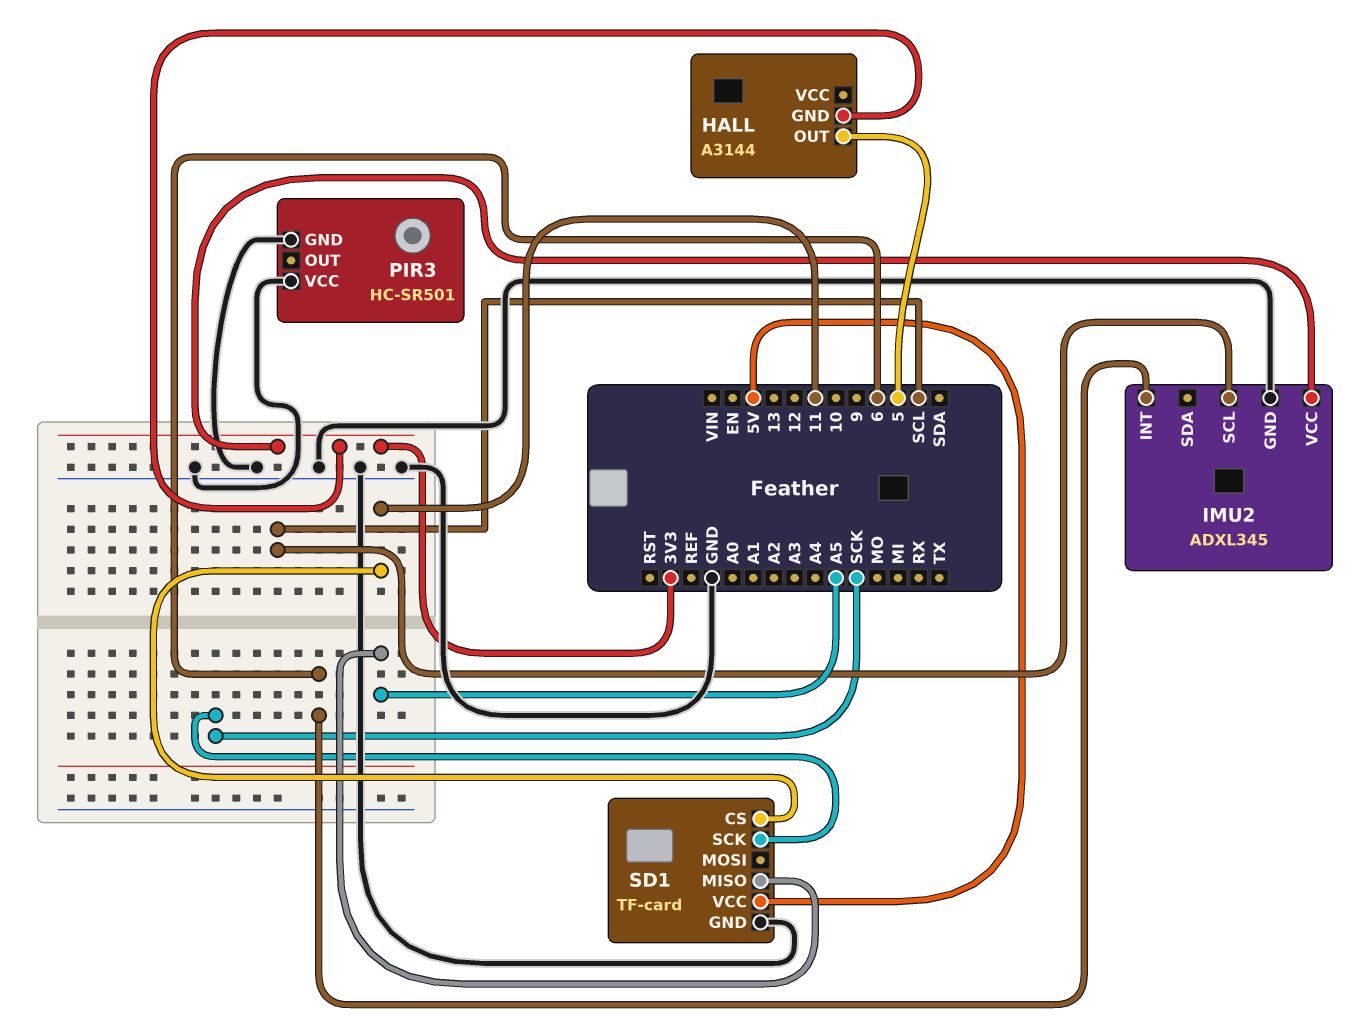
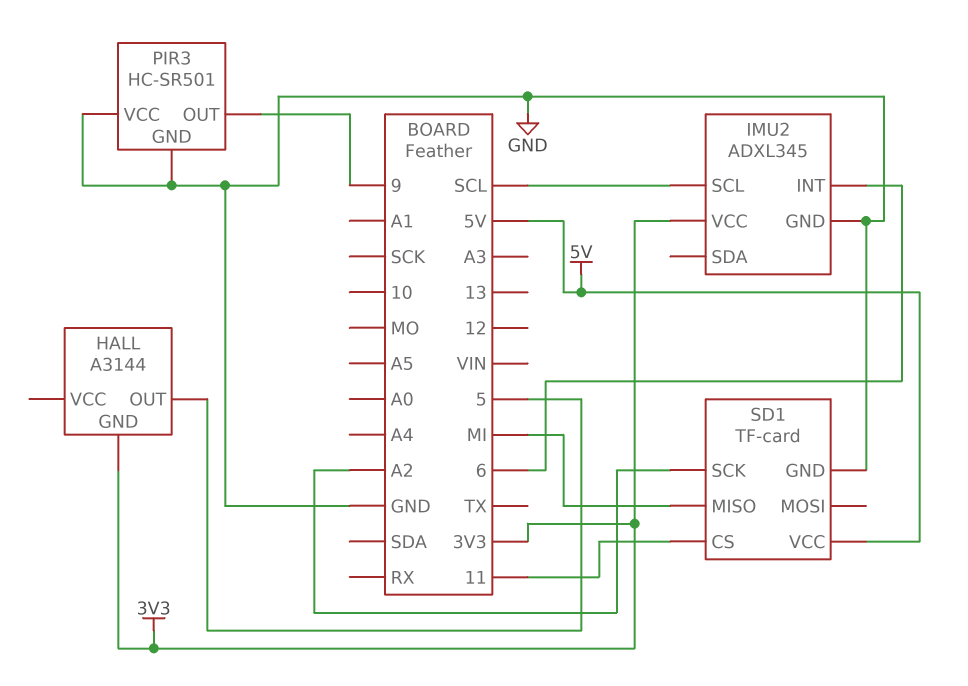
PIR3 pin OUT: none -> 9
SD1 pin MISO: A5 -> MI
SD1 pin SCK: SCK -> A2

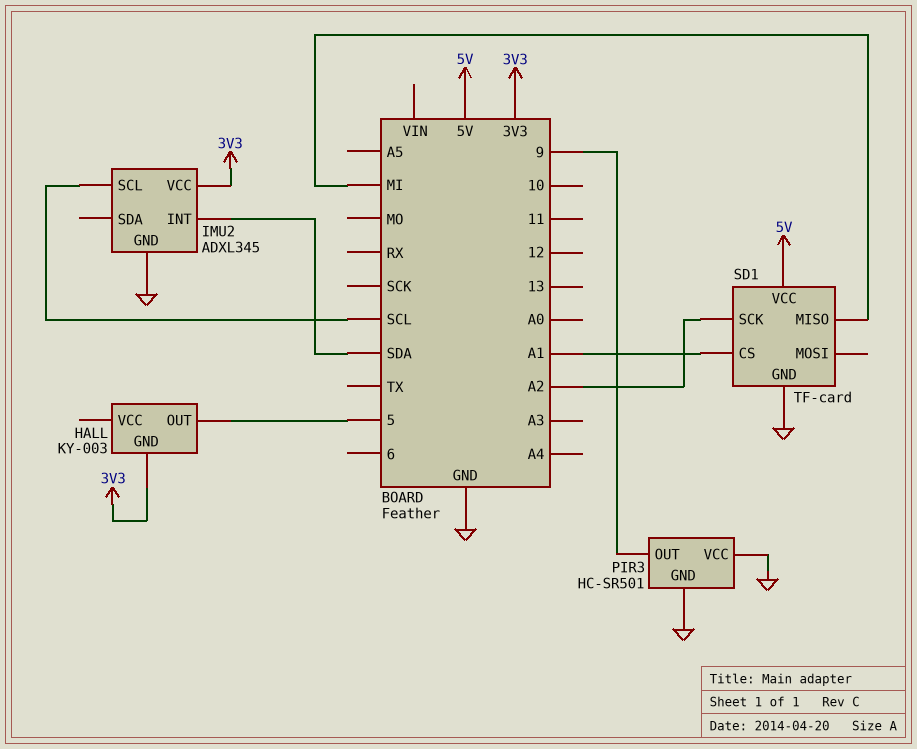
HALL: A3144 -> KY-003
IMU2 pin INT: 6 -> SDA
SD1 pin CS: 11 -> A1

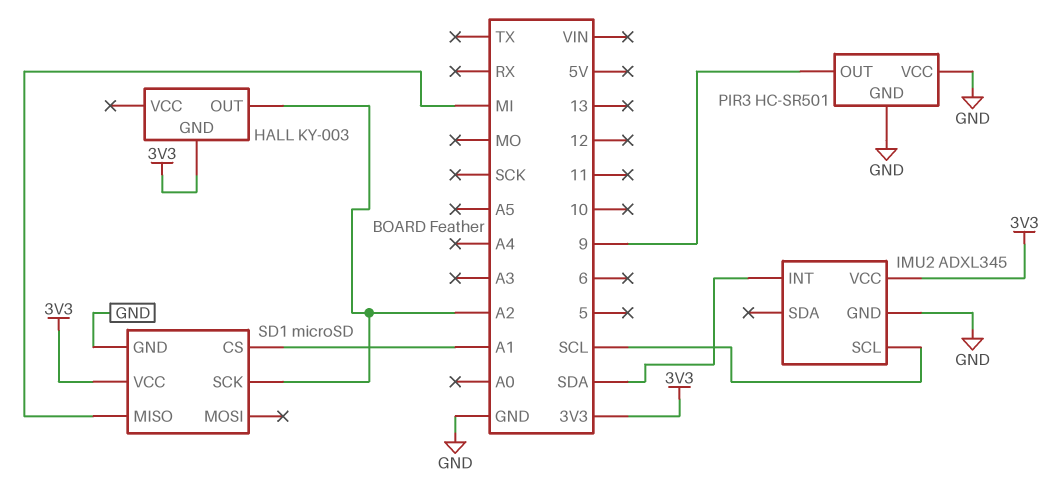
HALL pin OUT: 5 -> A2
SD1: TF-card -> microSD
SD1 pin VCC: 5V -> 3V3

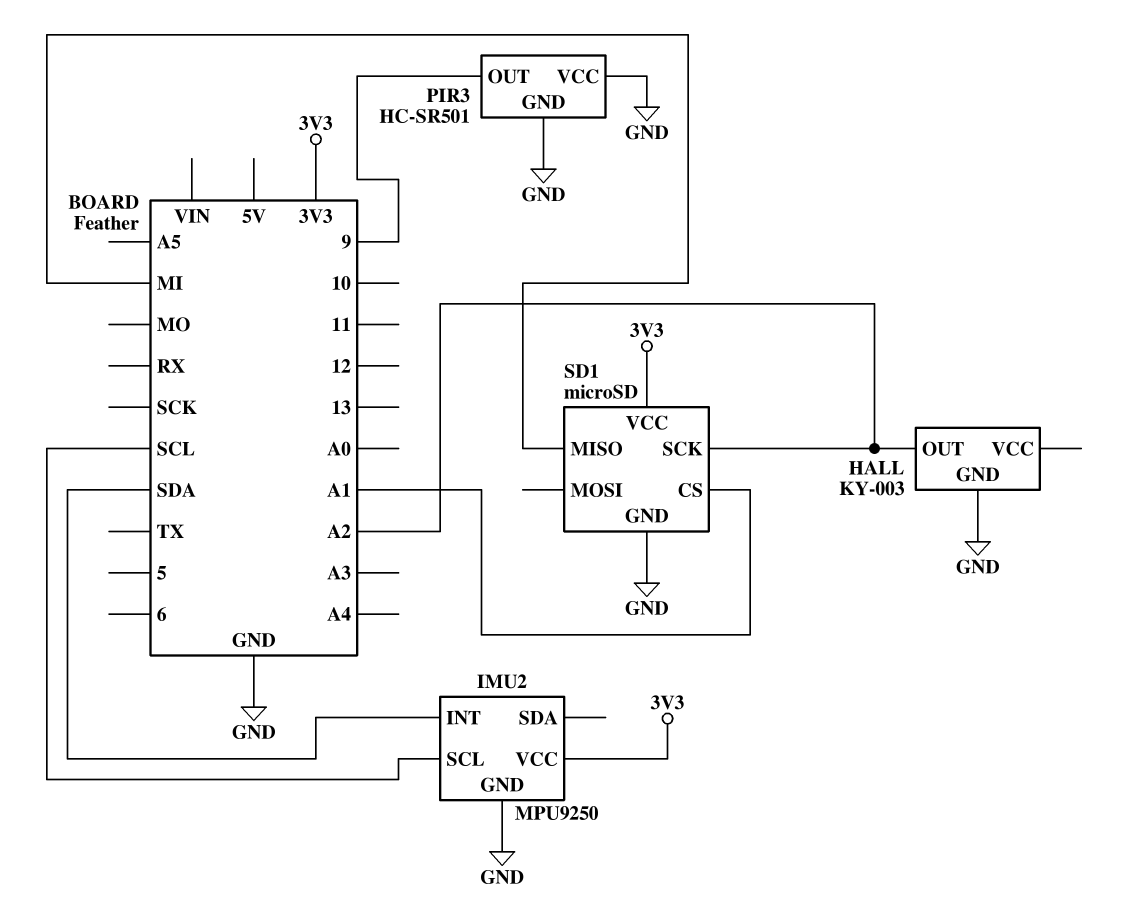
HALL pin GND: 3V3 -> GND
IMU2: ADXL345 -> MPU9250

